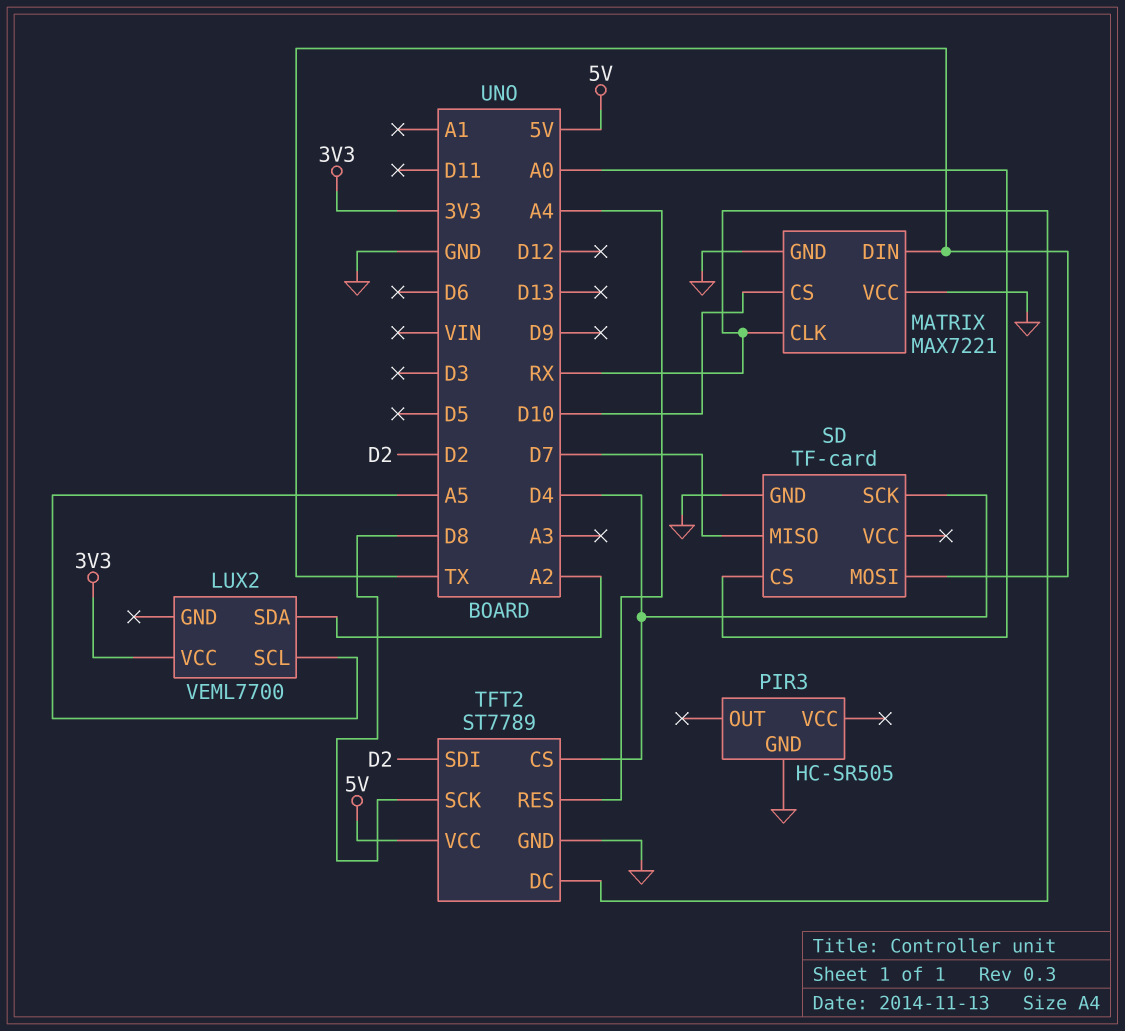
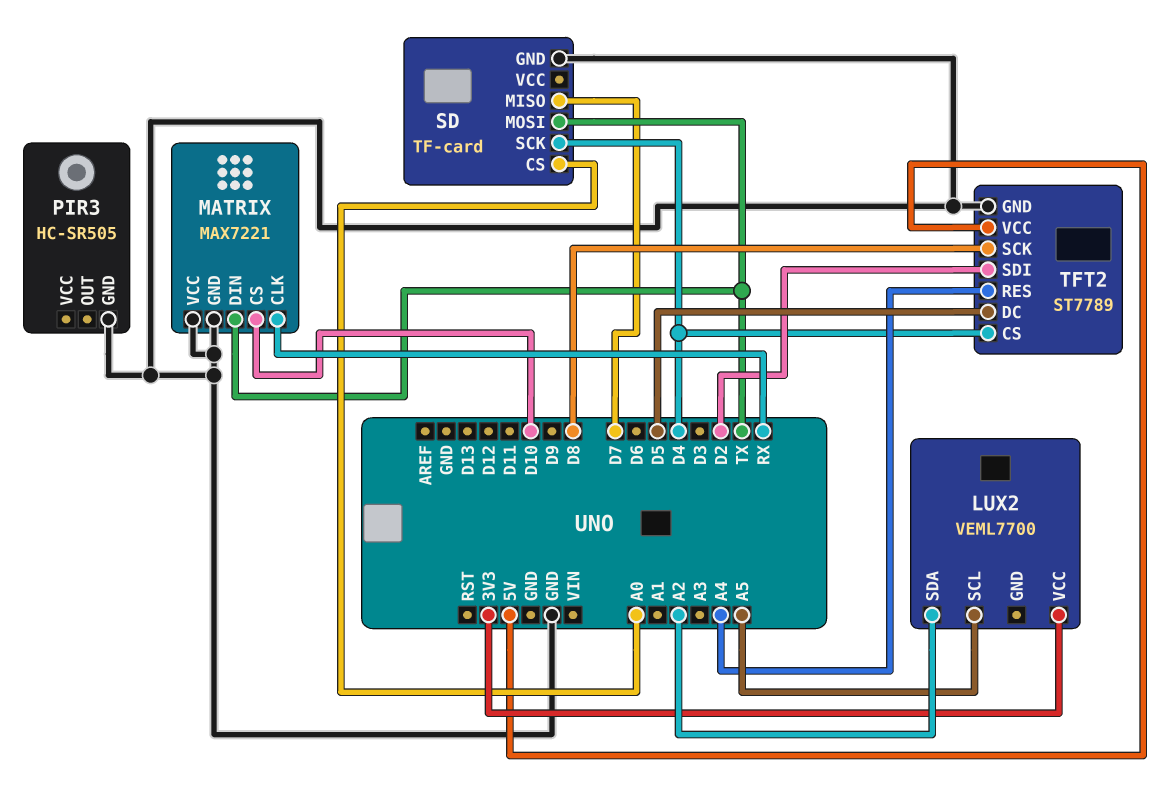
TFT2 pin DC: RX -> D5

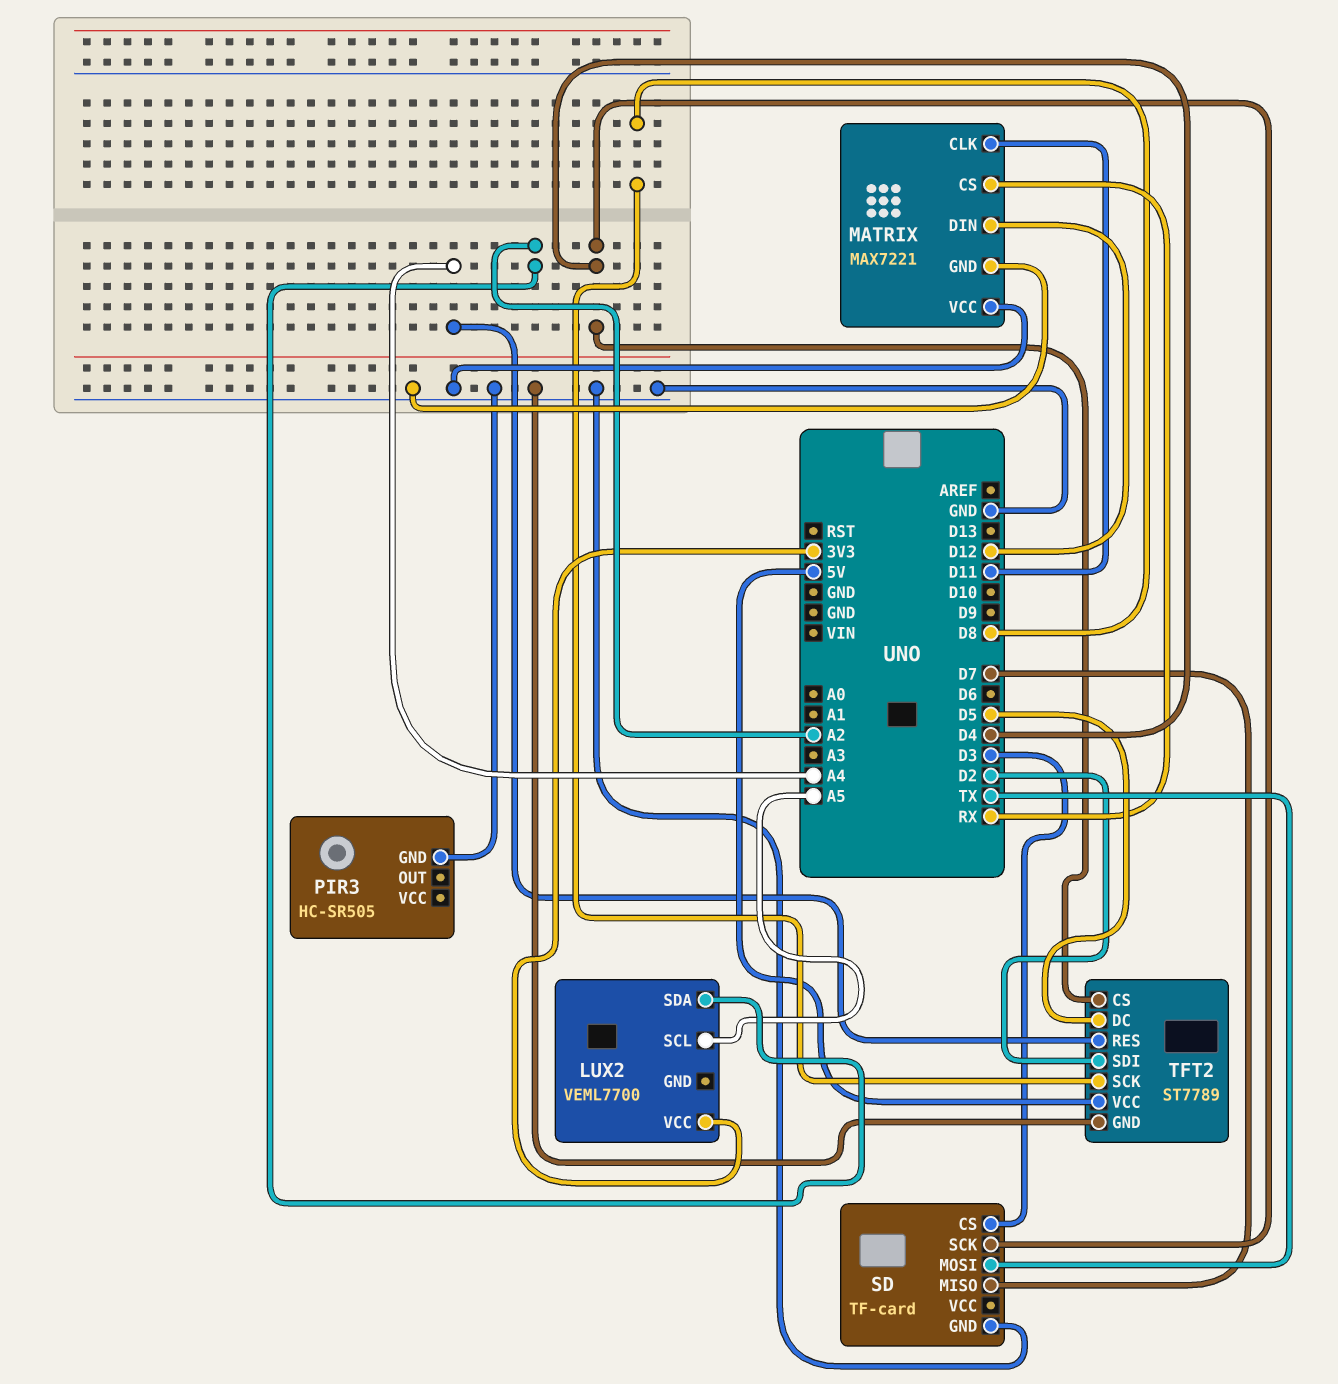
MATRIX pin CLK: RX -> D11
MATRIX pin CS: D10 -> RX
MATRIX pin DIN: TX -> D12
SD pin CS: A0 -> D3

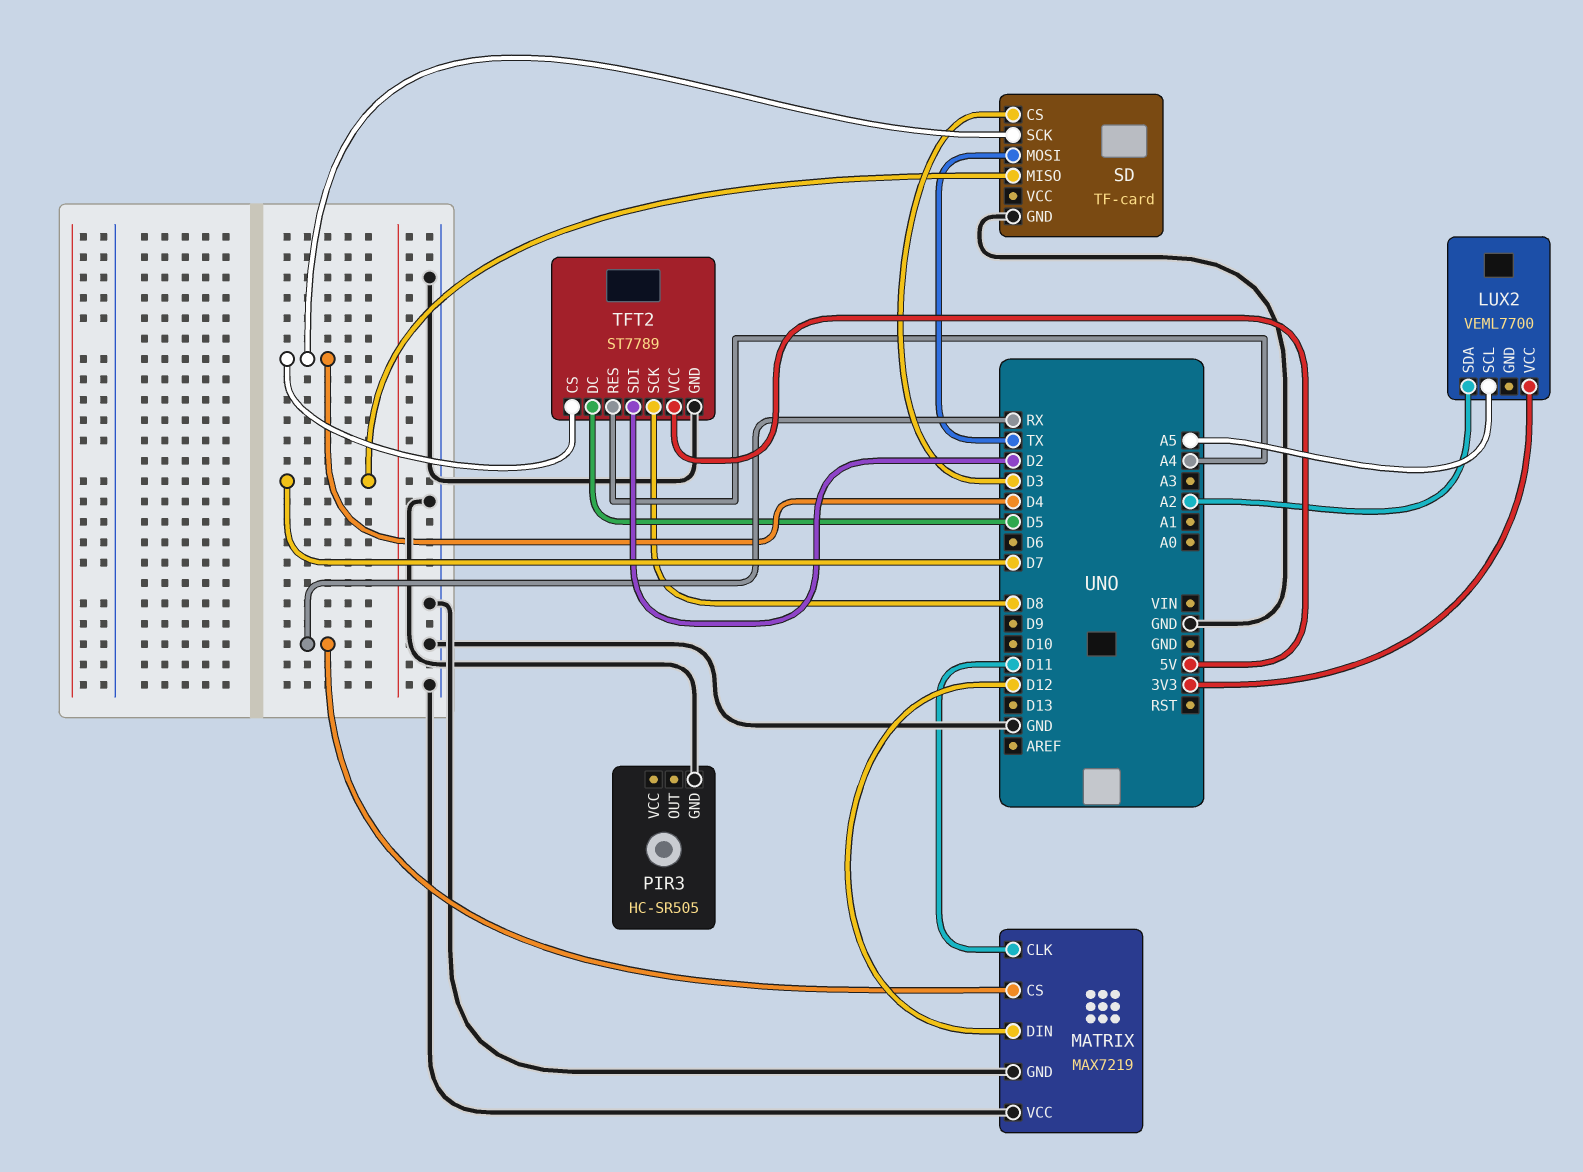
MATRIX: MAX7221 -> MAX7219

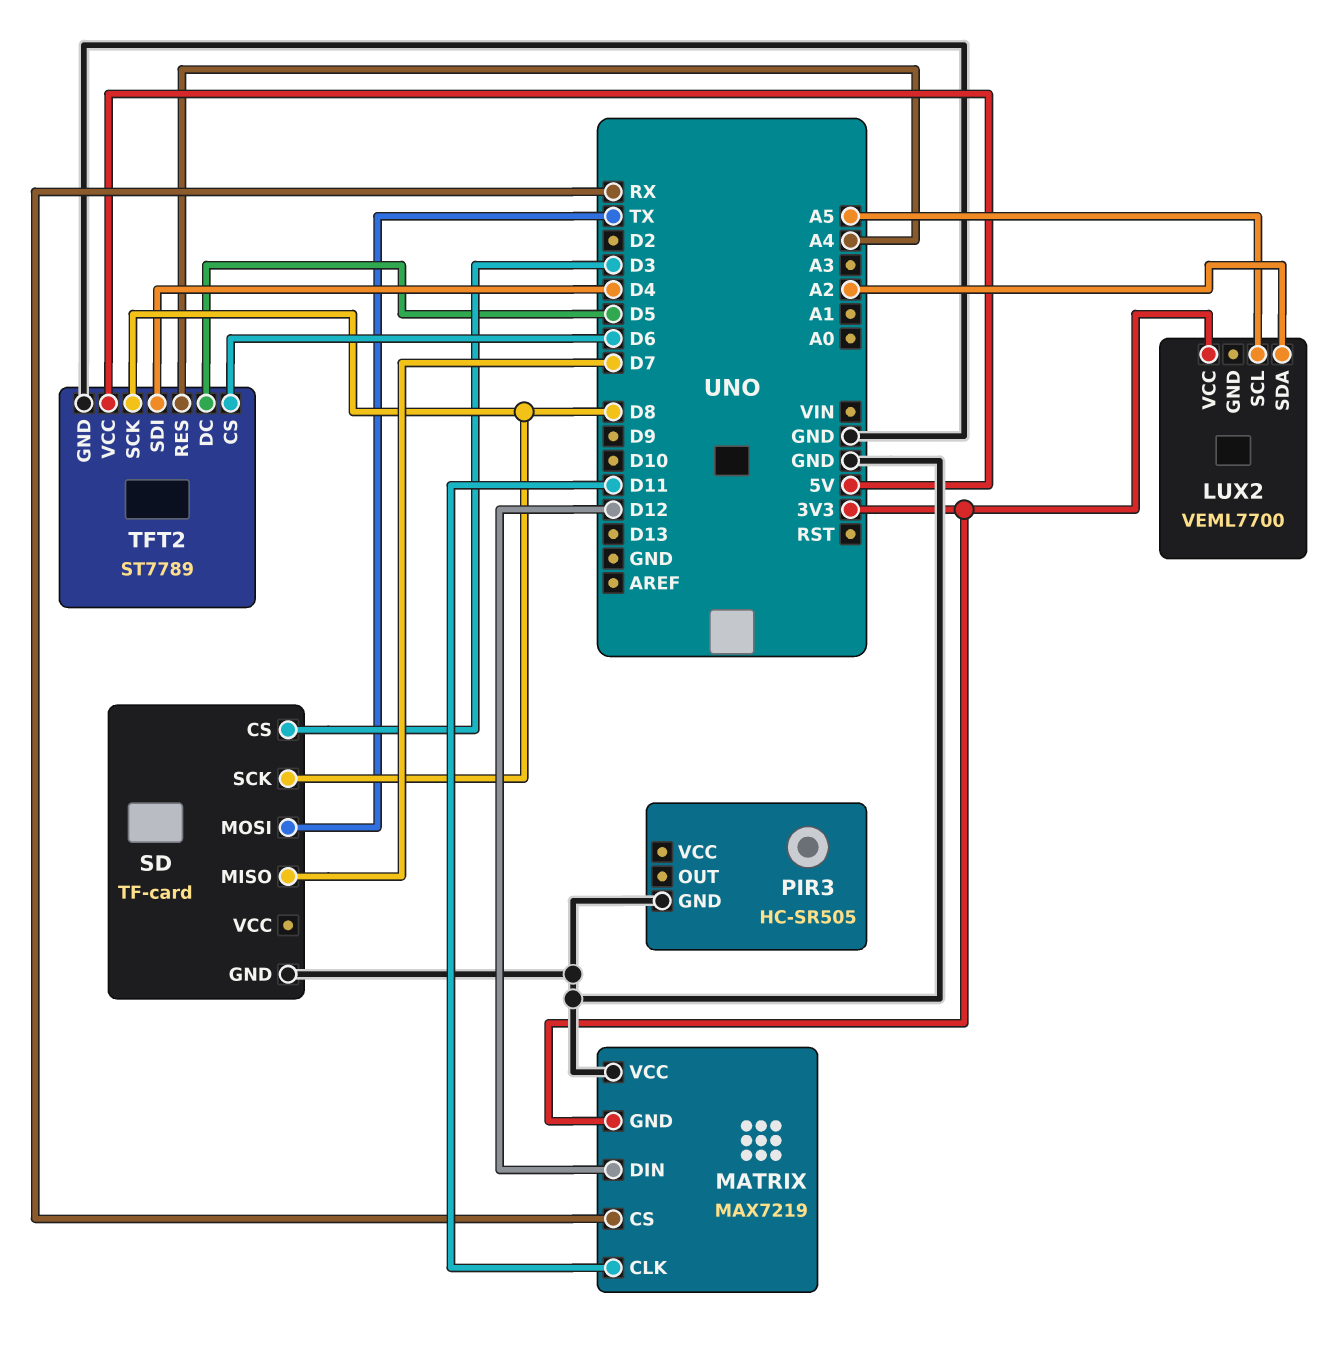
MATRIX pin GND: GND -> 3V3
SD pin SCK: D4 -> D8
TFT2 pin CS: D4 -> D6
TFT2 pin SDI: D2 -> D4

